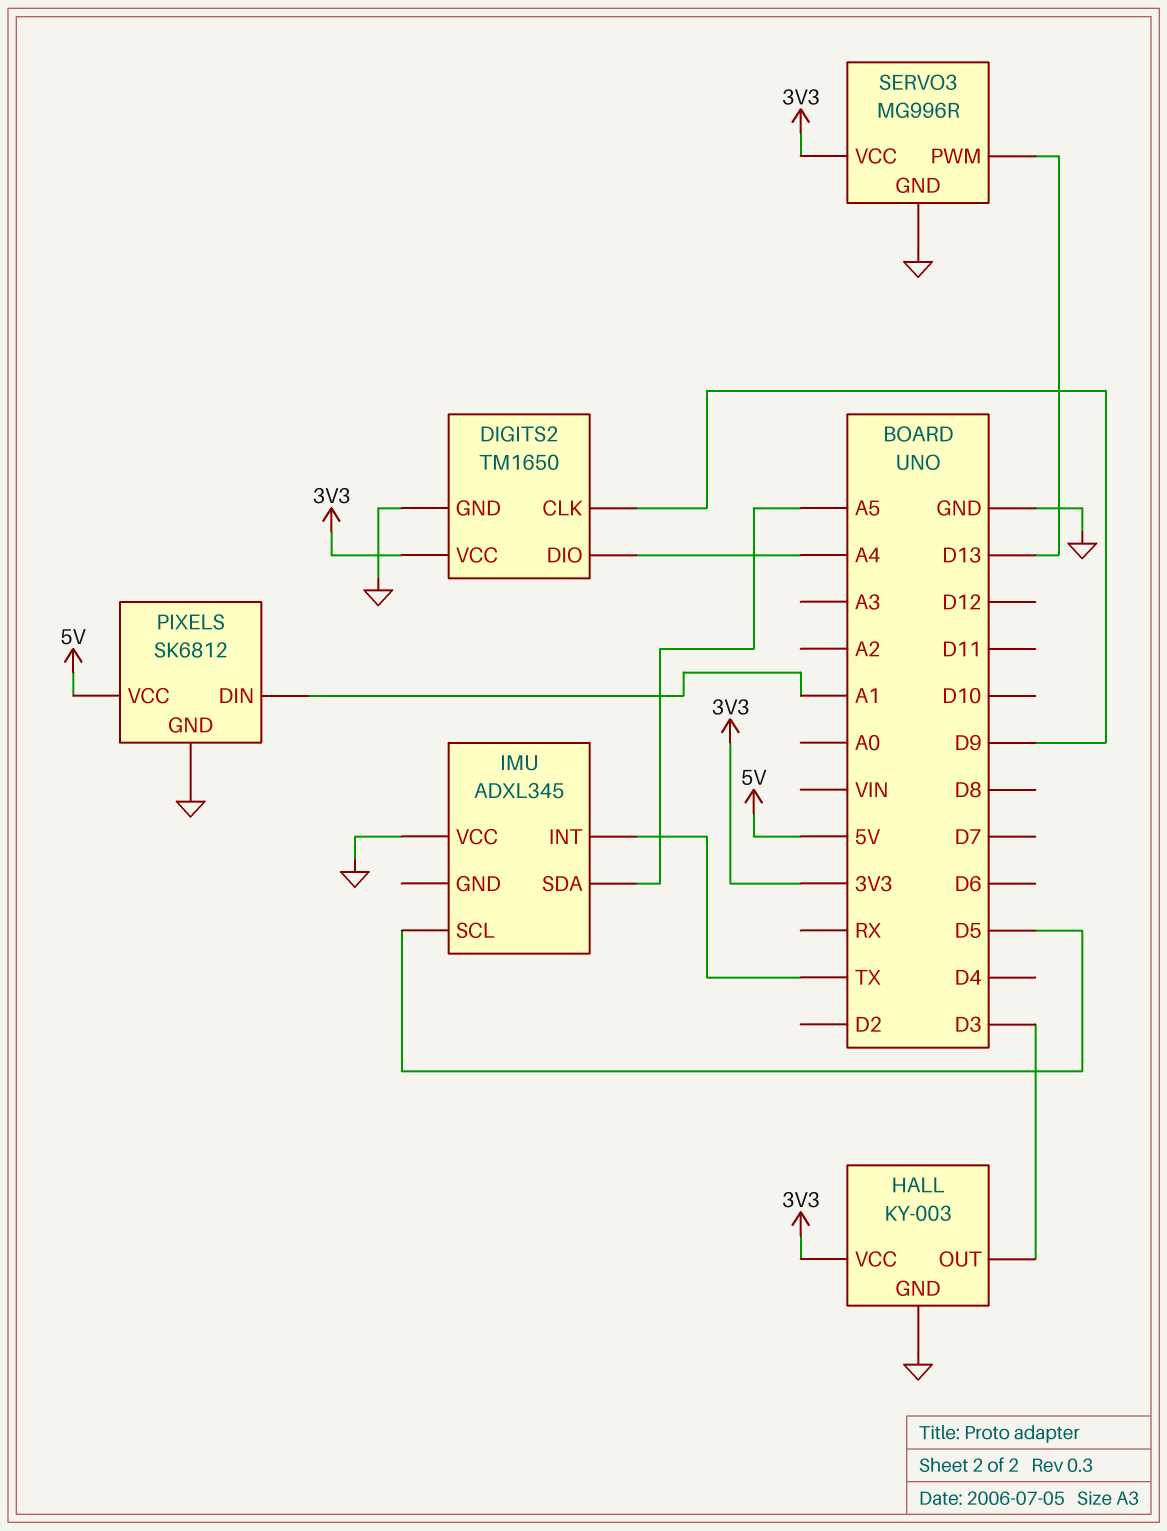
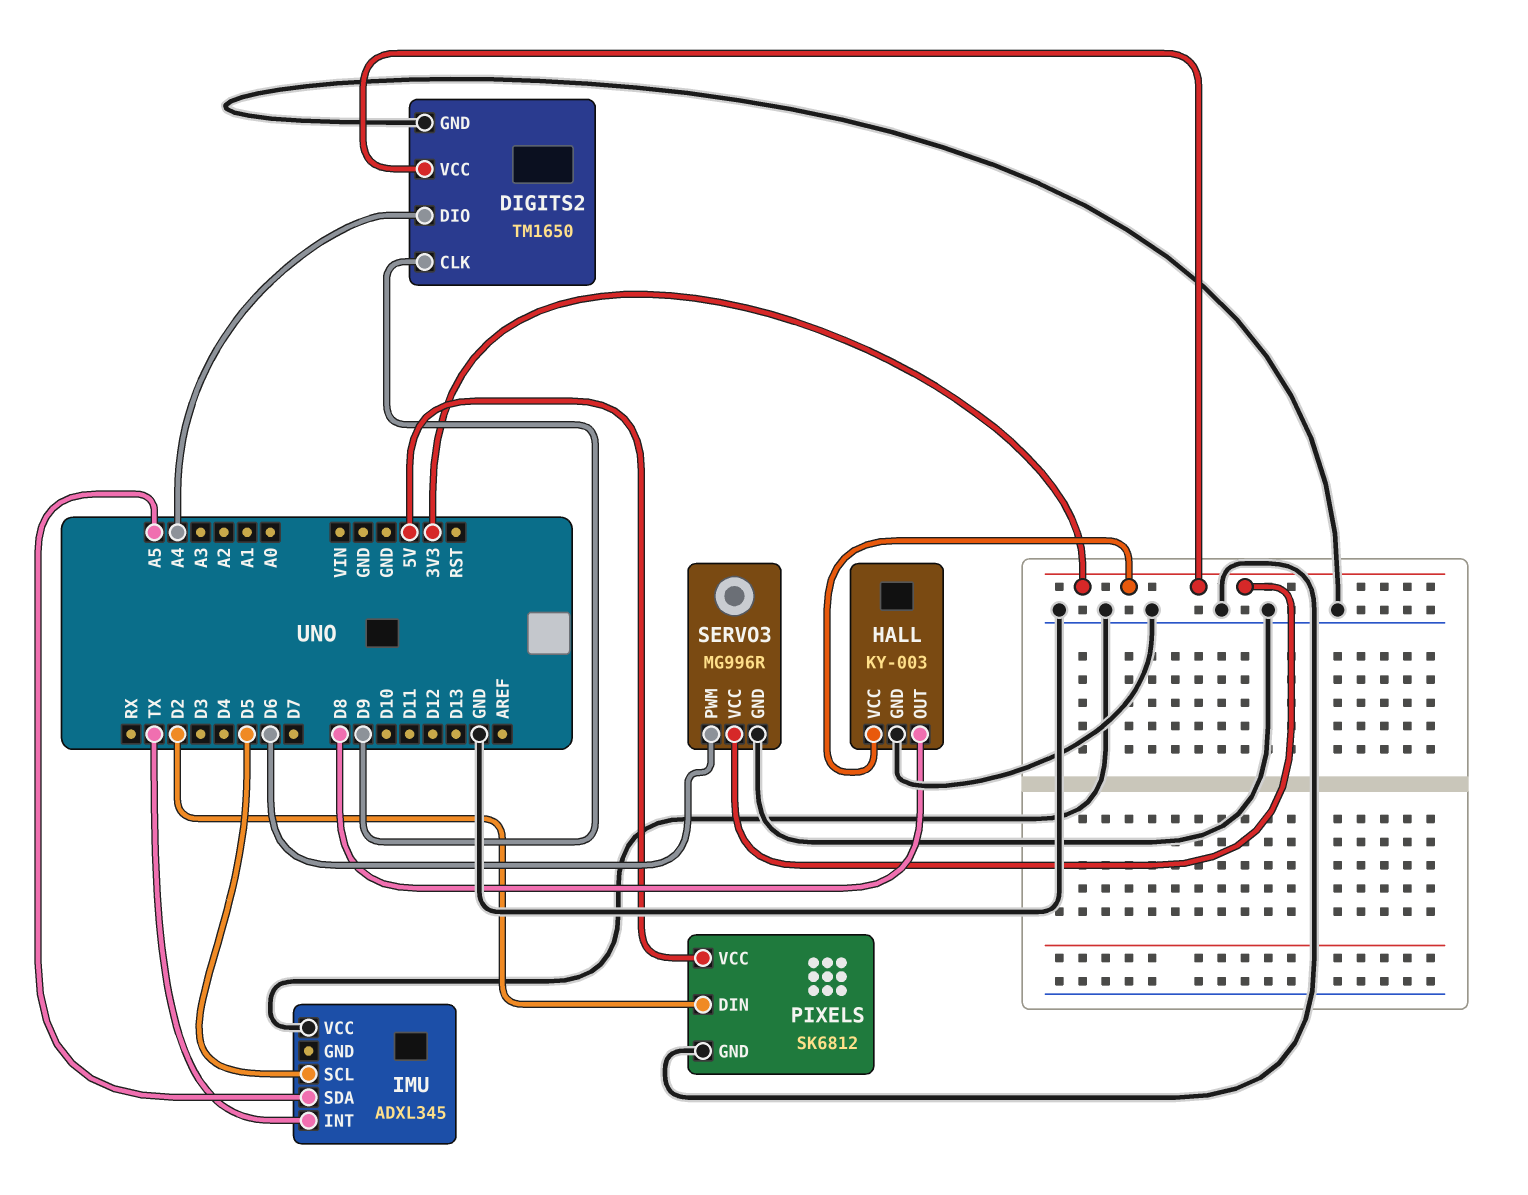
HALL pin OUT: D3 -> D8
PIXELS pin DIN: A1 -> D2
SERVO3 pin PWM: D13 -> D6

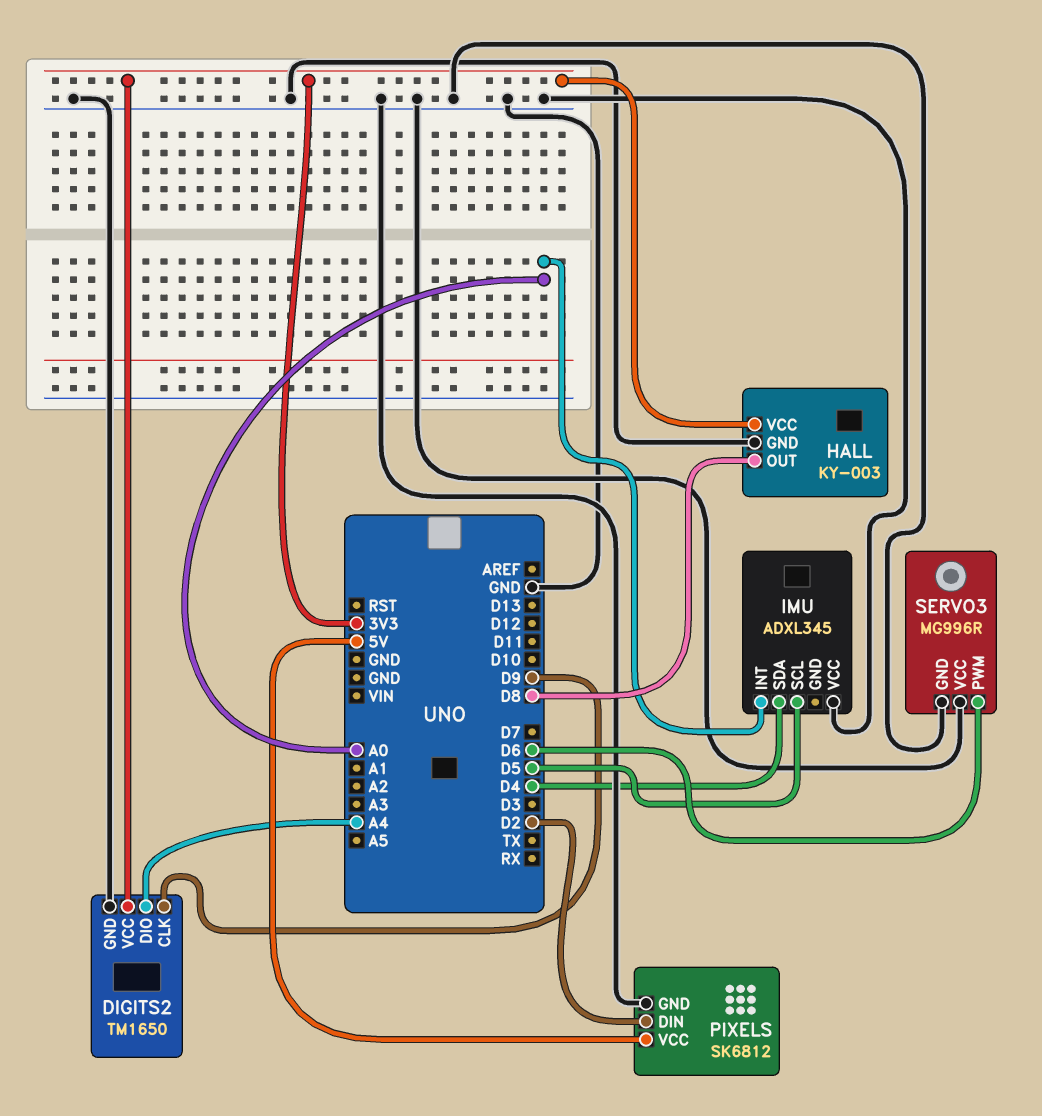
IMU pin INT: TX -> A0
IMU pin SDA: A5 -> D4
SERVO3 pin VCC: 3V3 -> GND

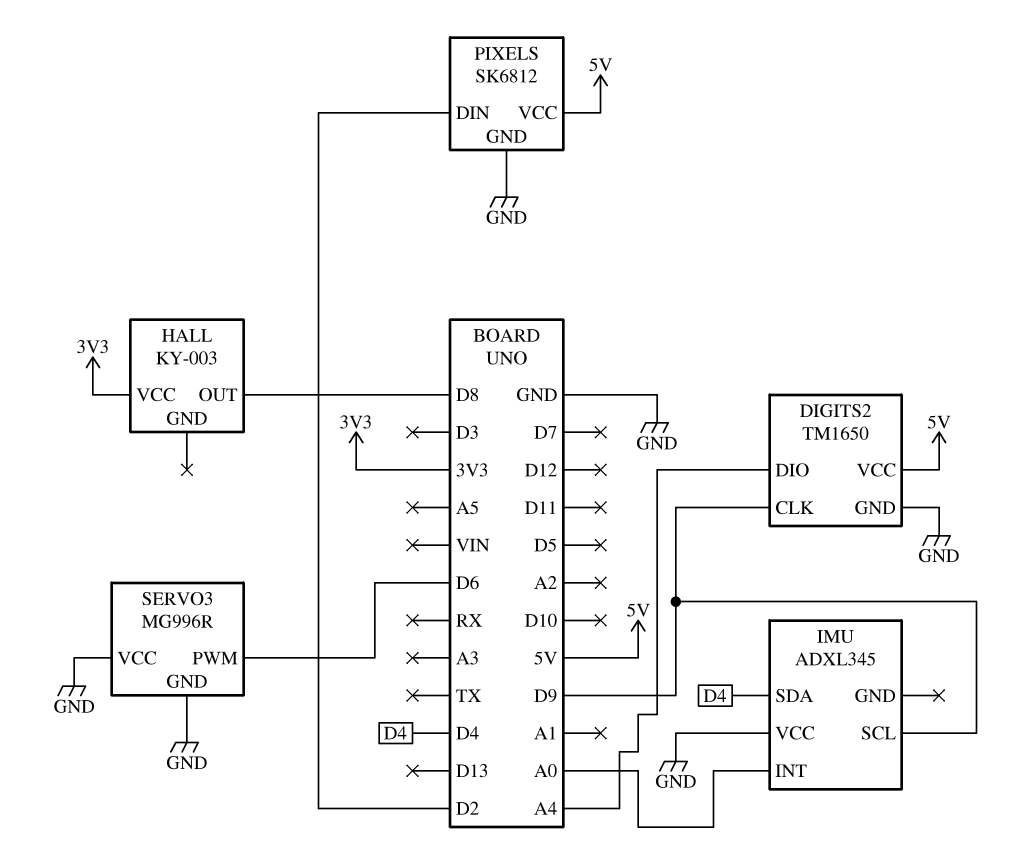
DIGITS2 pin VCC: 3V3 -> 5V
HALL pin GND: GND -> none
IMU pin SCL: D5 -> D9

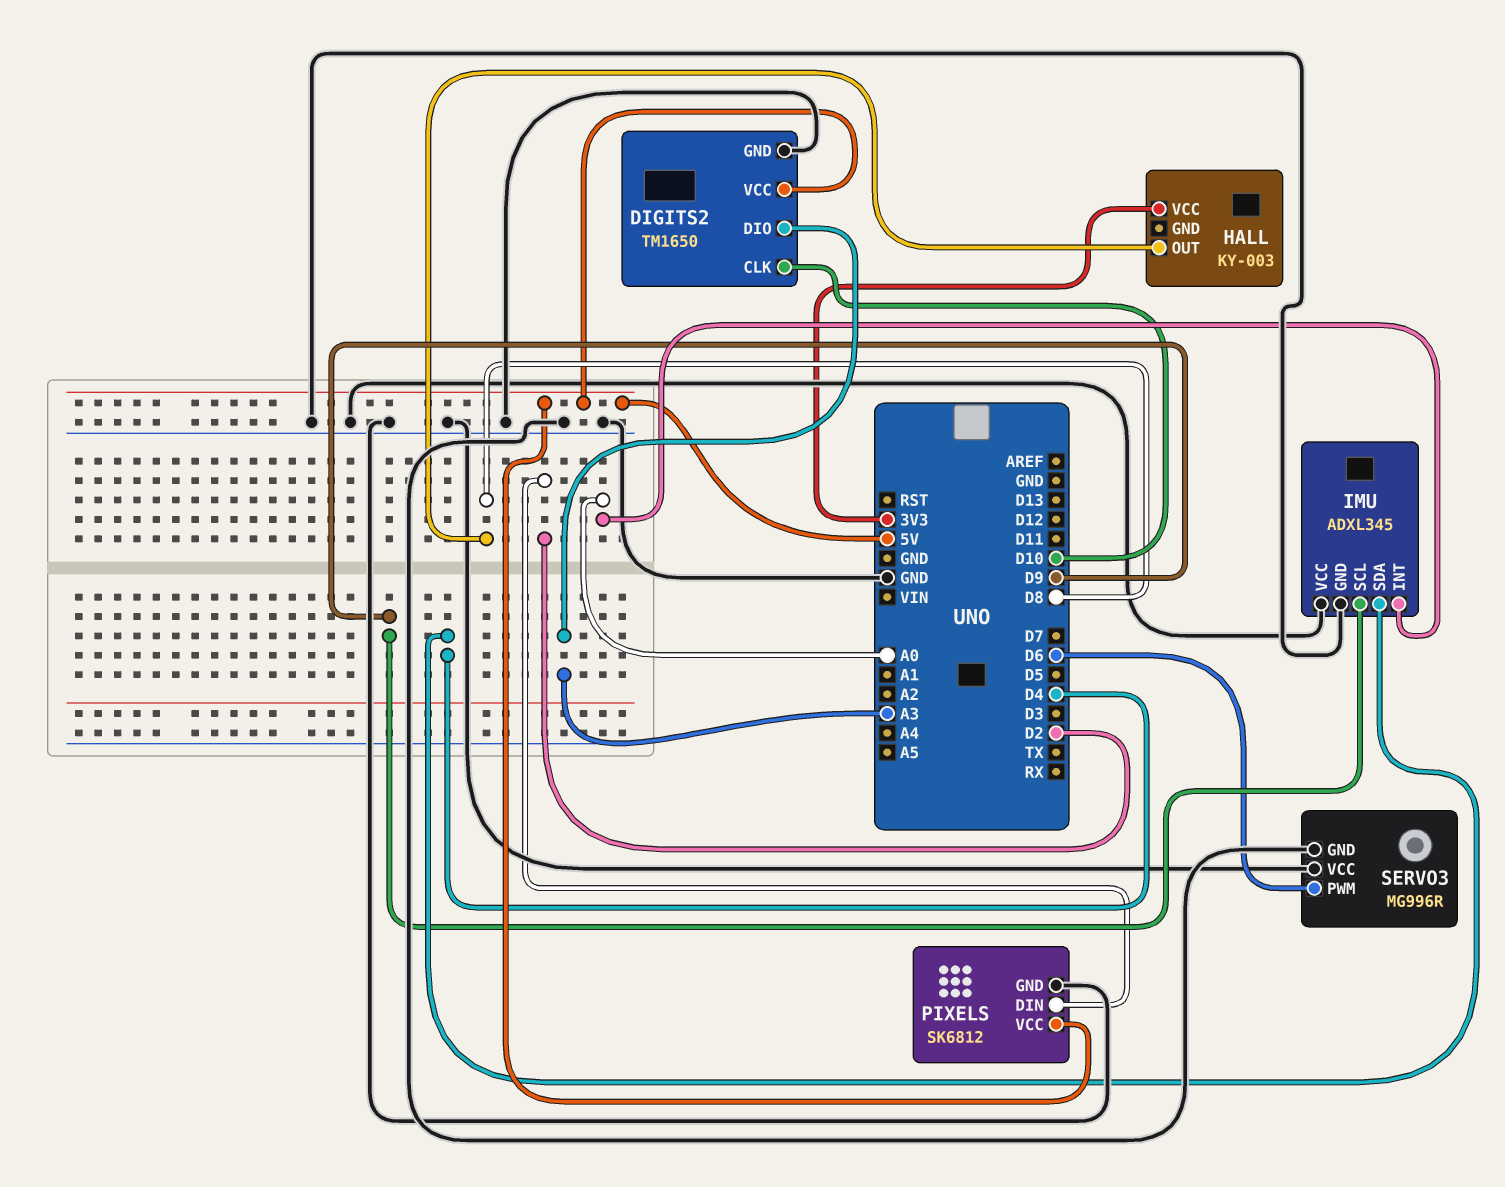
DIGITS2 pin CLK: D9 -> D10
DIGITS2 pin DIO: A4 -> A3
IMU pin GND: none -> GND

